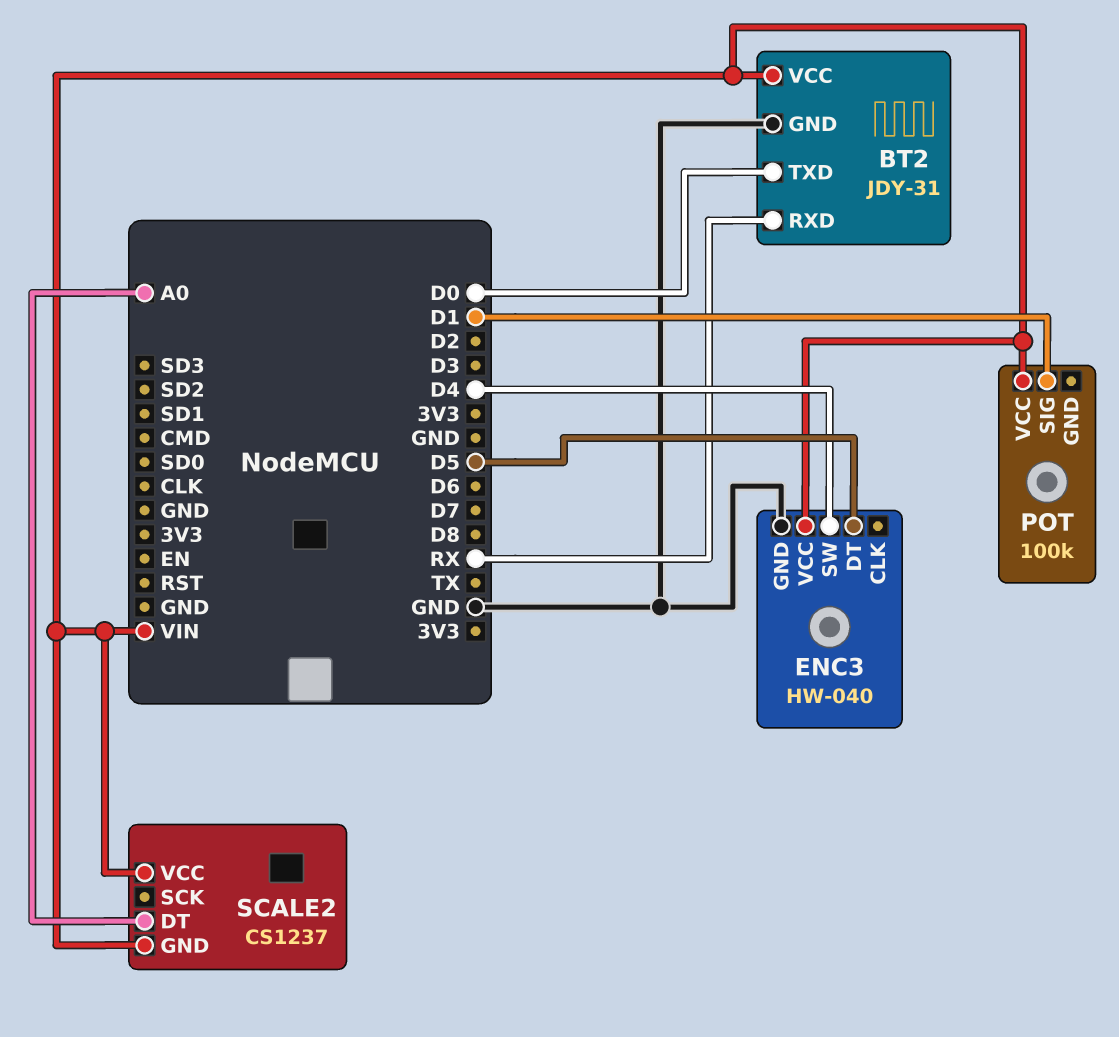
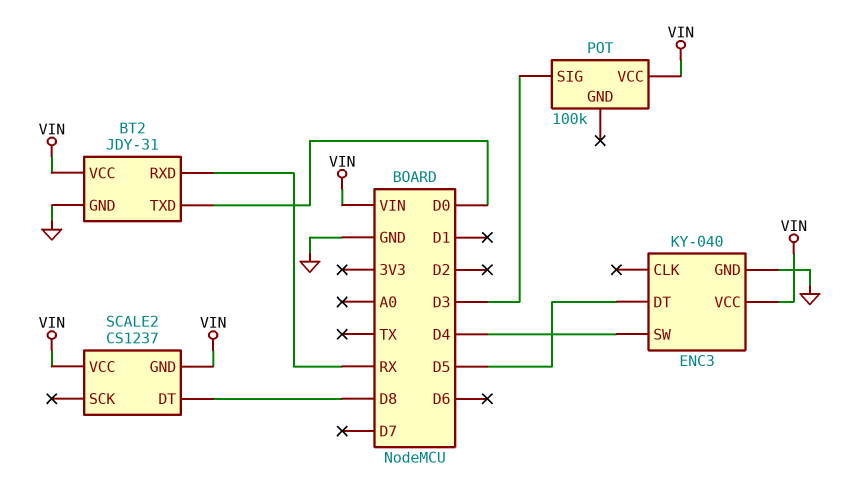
ENC3: HW-040 -> KY-040
POT pin SIG: D1 -> D3
SCALE2 pin DT: A0 -> D8

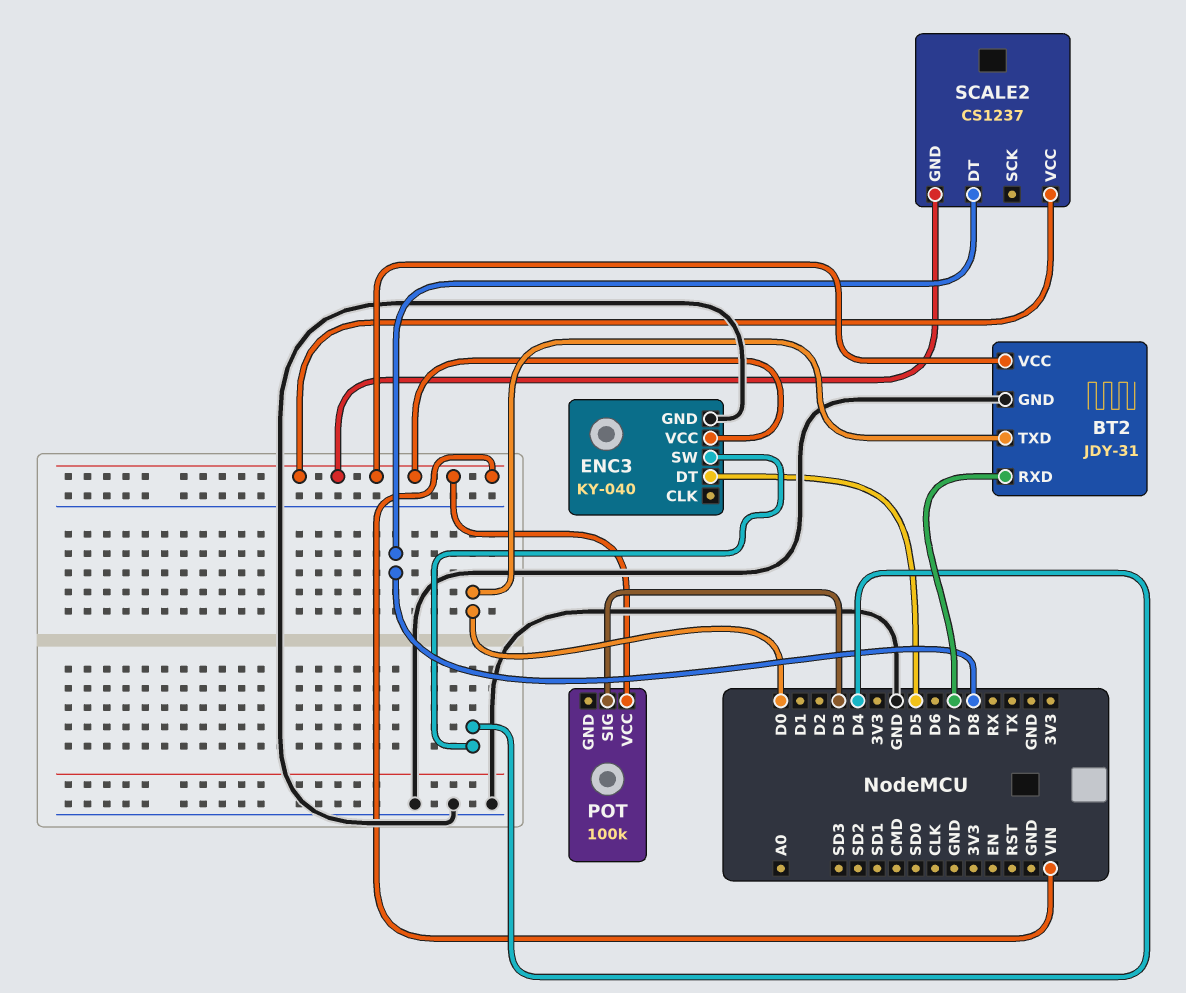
BT2 pin RXD: RX -> D7

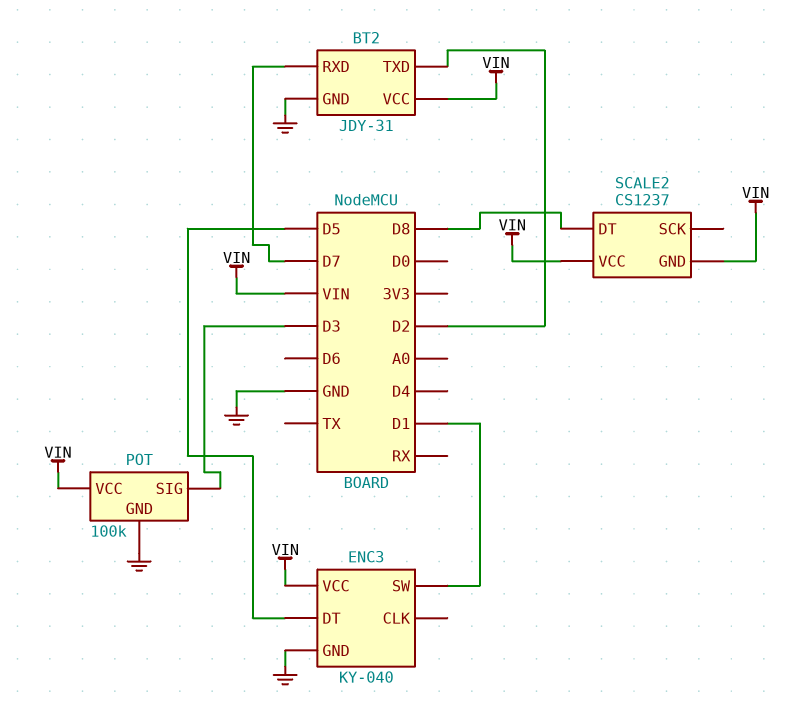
BT2 pin TXD: D0 -> D2
ENC3 pin SW: D4 -> D1
POT pin GND: none -> GND

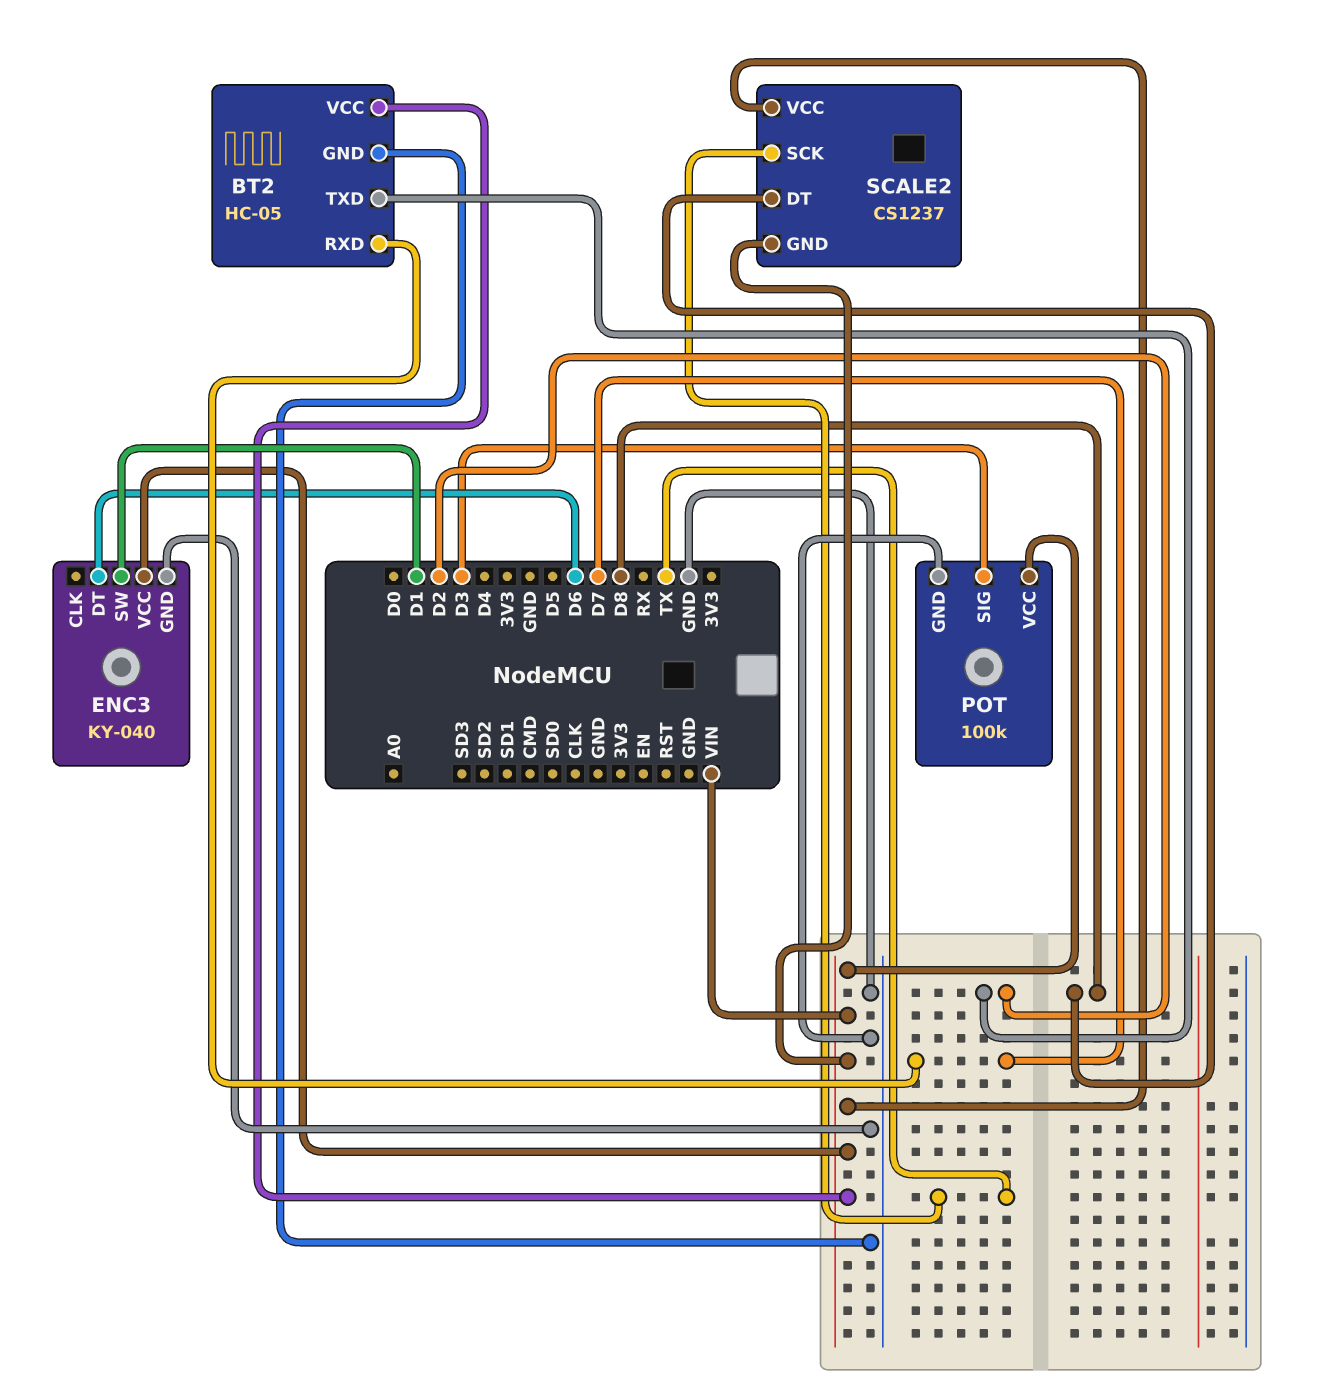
BT2: JDY-31 -> HC-05
ENC3 pin DT: D5 -> D6
SCALE2 pin SCK: none -> TX

